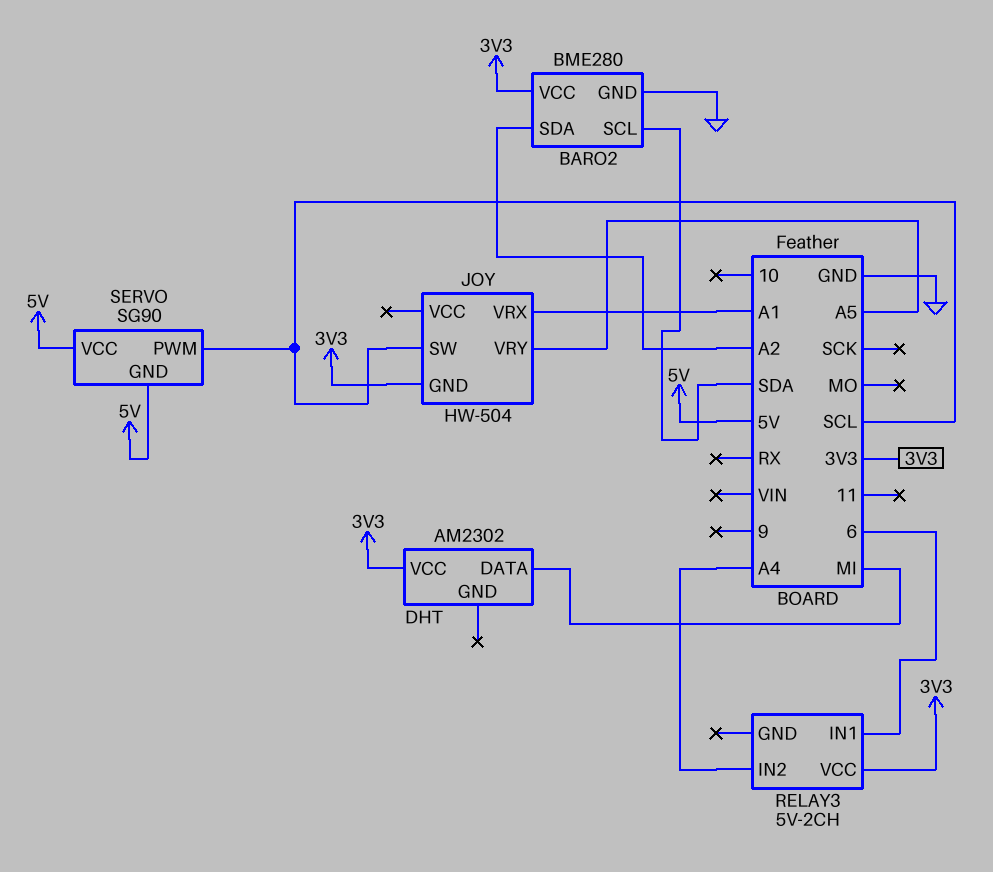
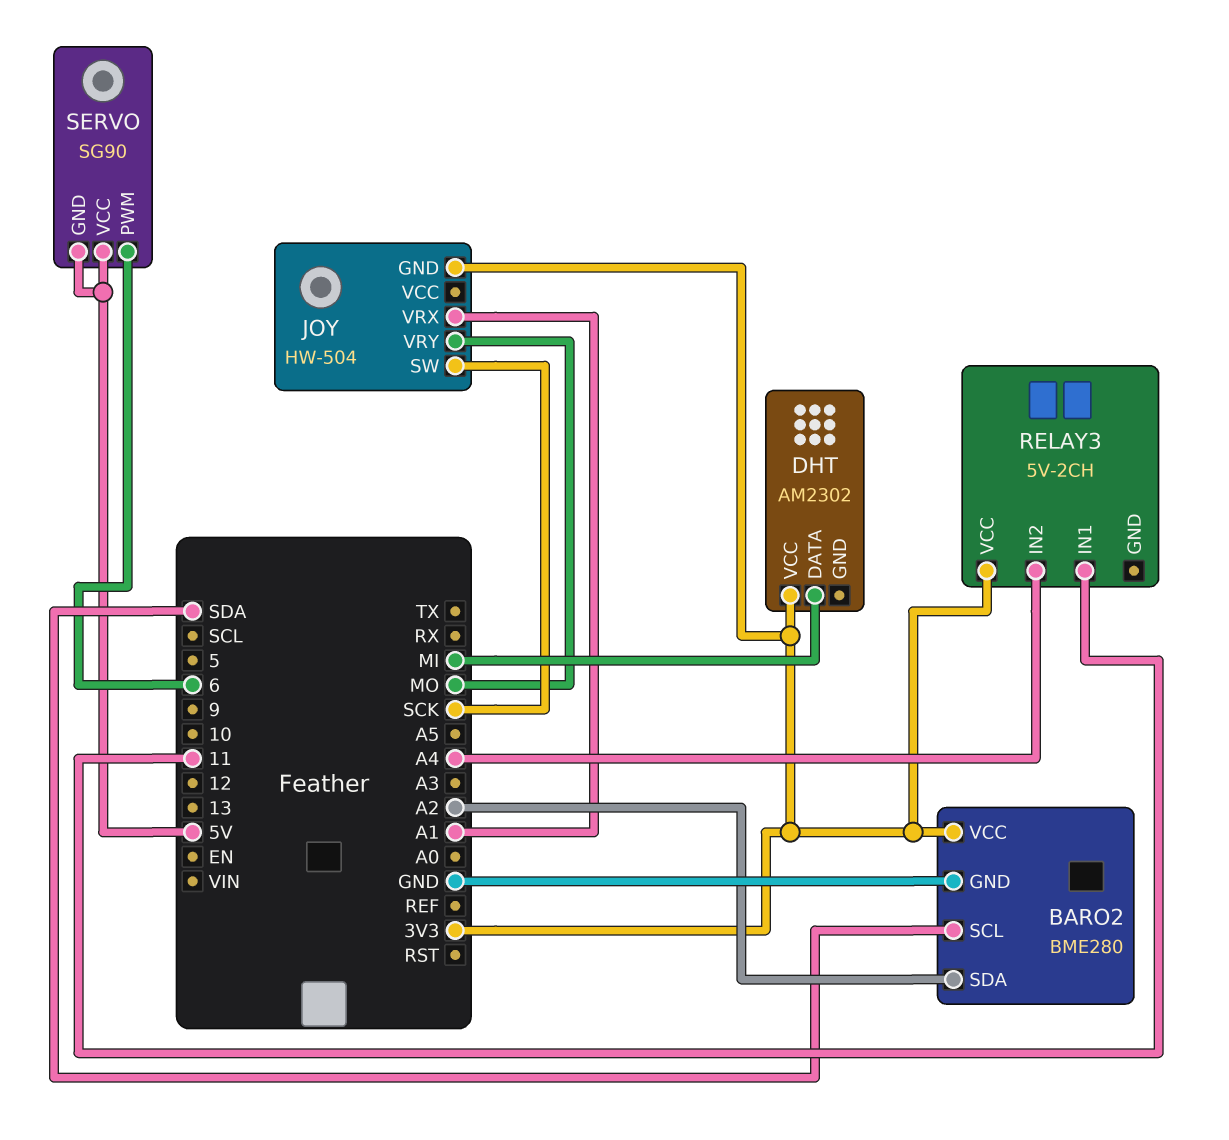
JOY pin SW: SCL -> SCK
JOY pin VRY: A5 -> MO
RELAY3 pin IN1: 6 -> 11
SERVO pin PWM: SCL -> 6

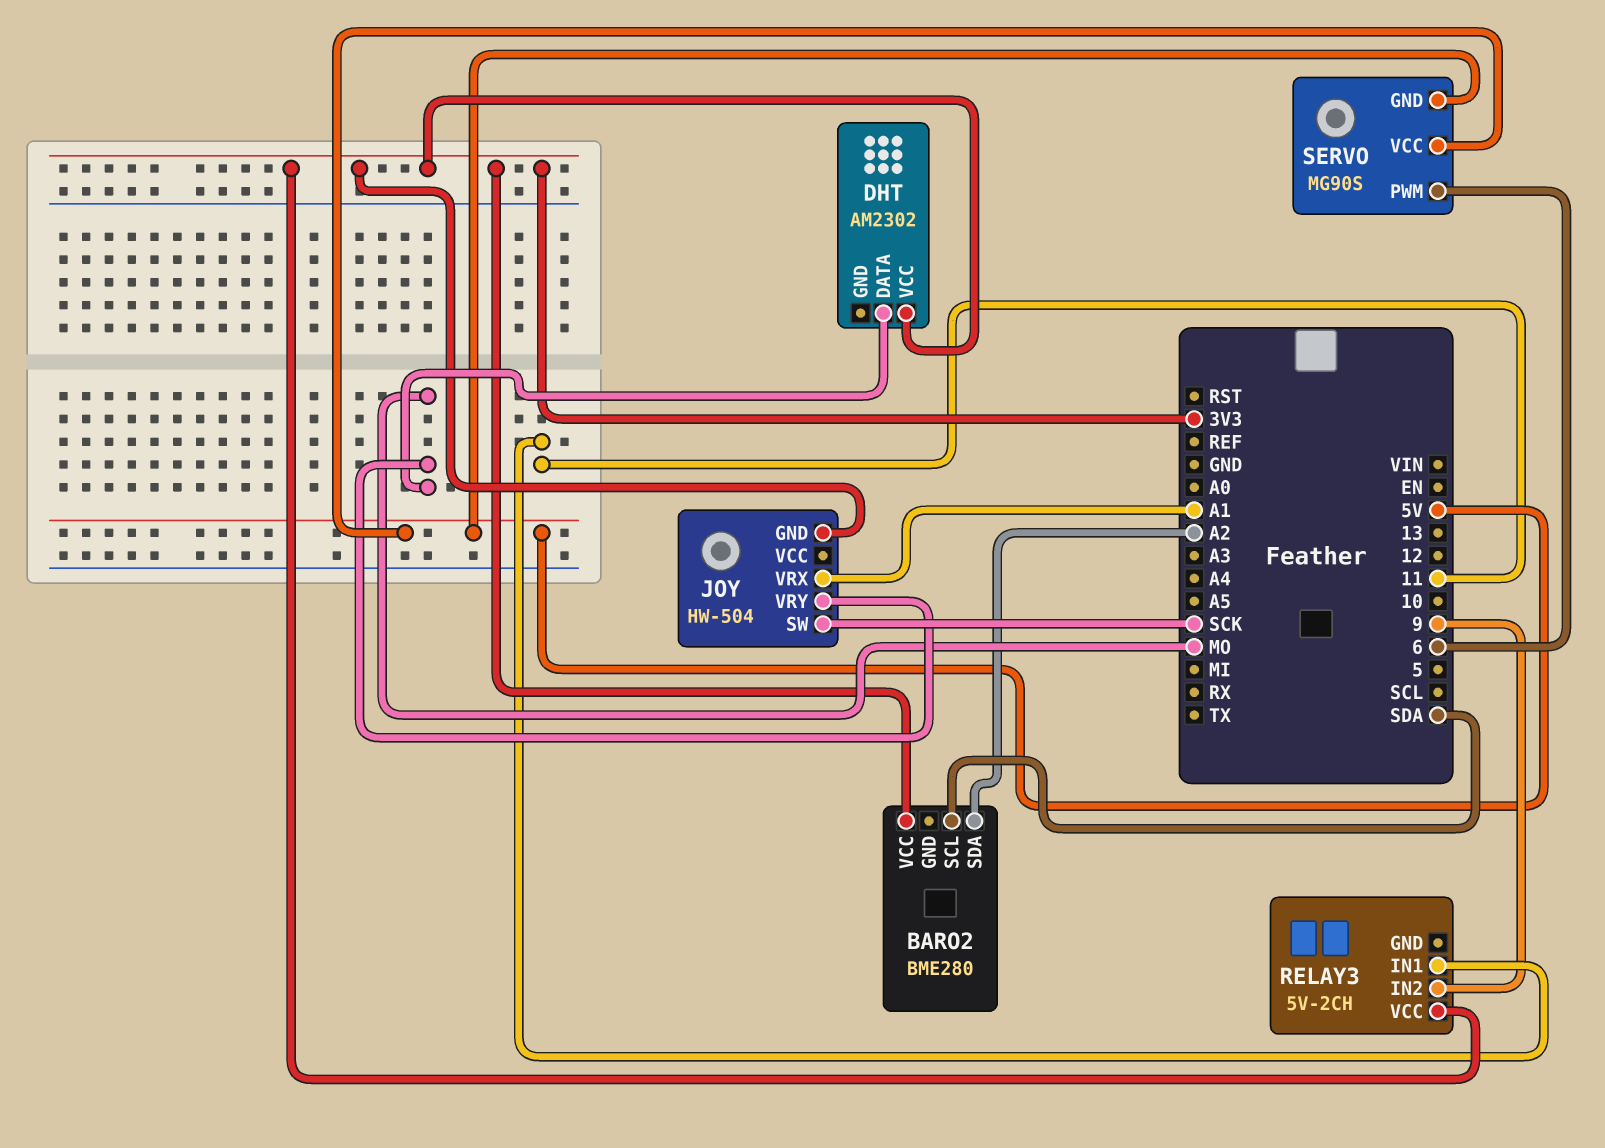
BARO2 pin GND: GND -> none
DHT pin DATA: MI -> MO
RELAY3 pin IN2: A4 -> 9
SERVO: SG90 -> MG90S

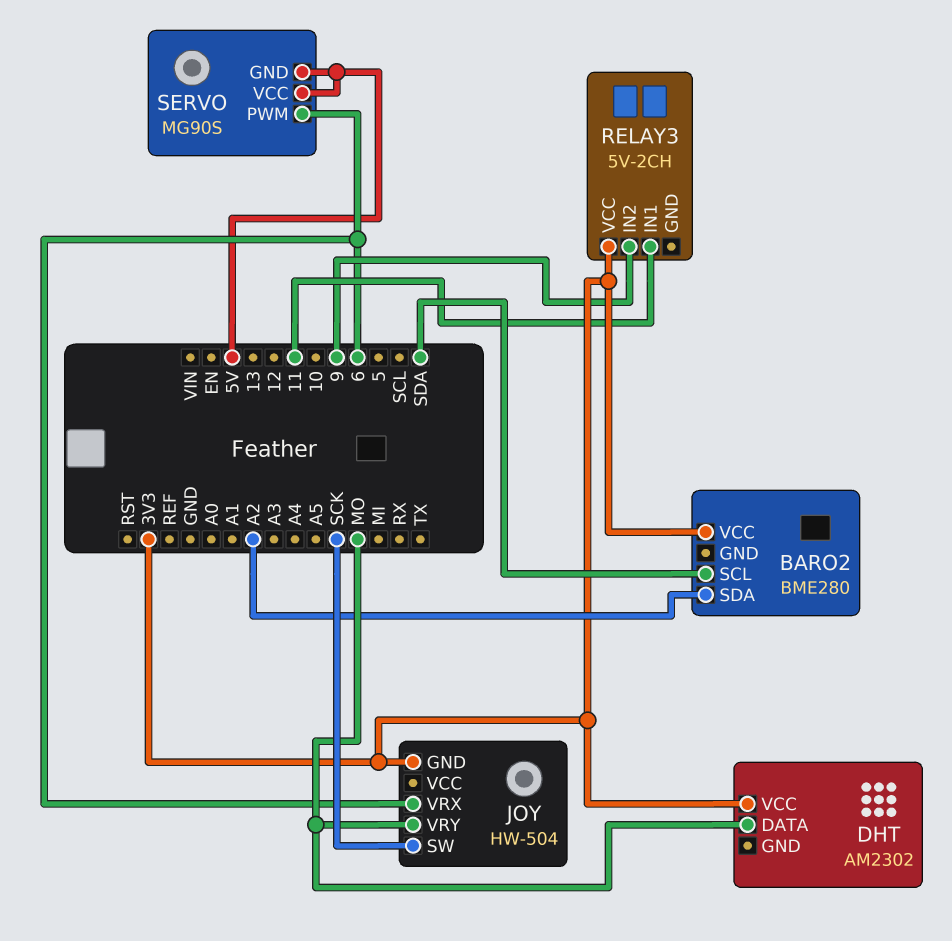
JOY pin VRX: A1 -> 6

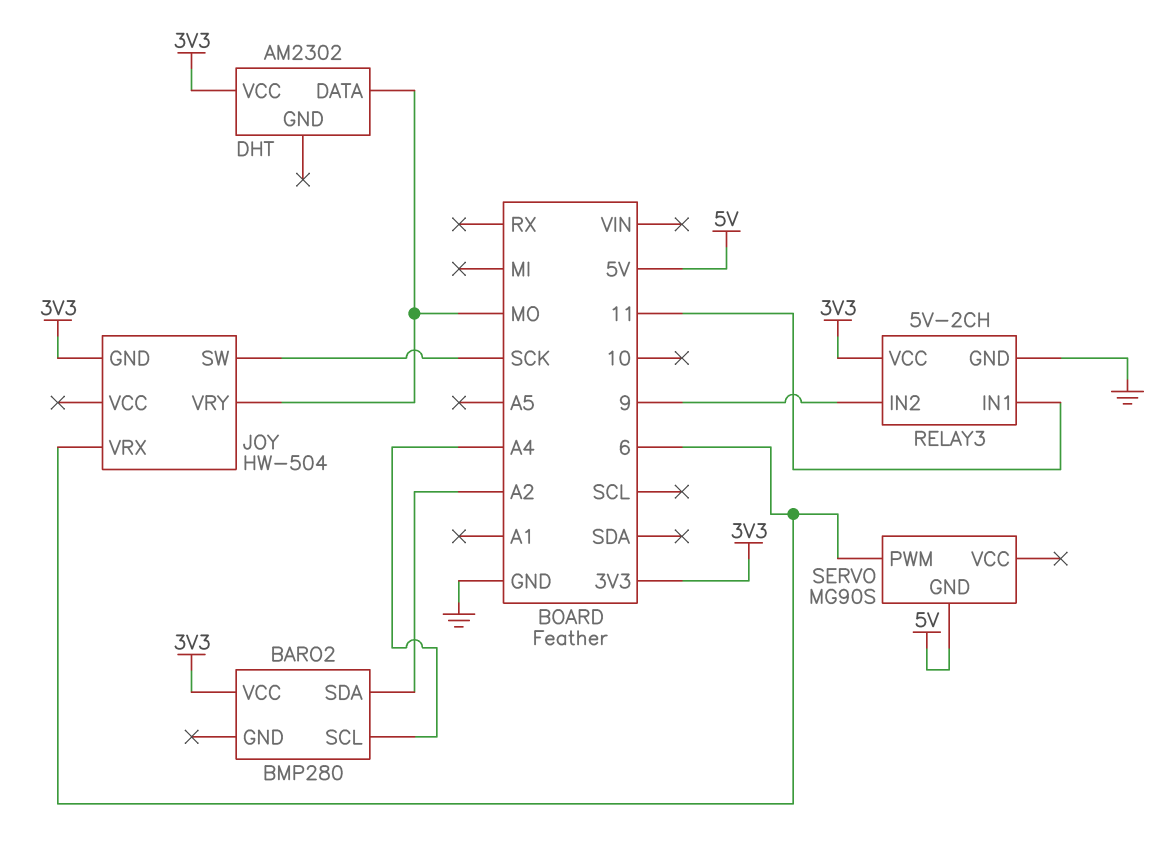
BARO2: BME280 -> BMP280
BARO2 pin SCL: SDA -> A4
RELAY3 pin GND: none -> GND
SERVO pin VCC: 5V -> none

